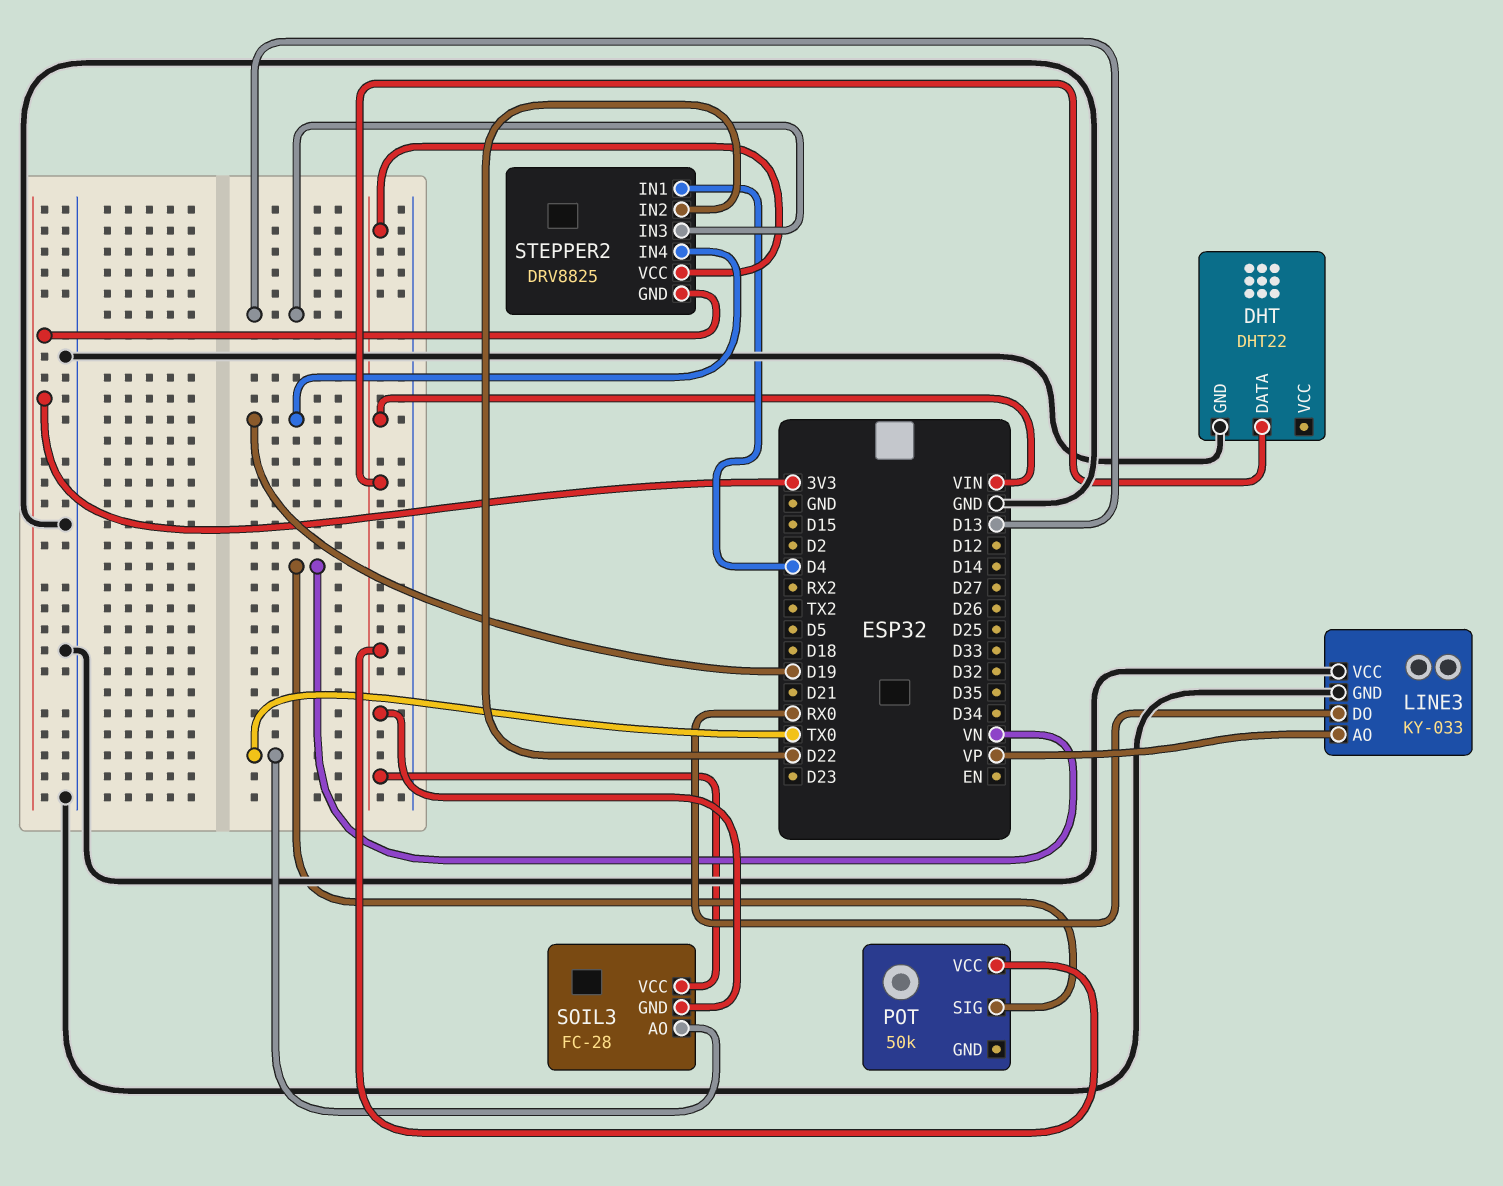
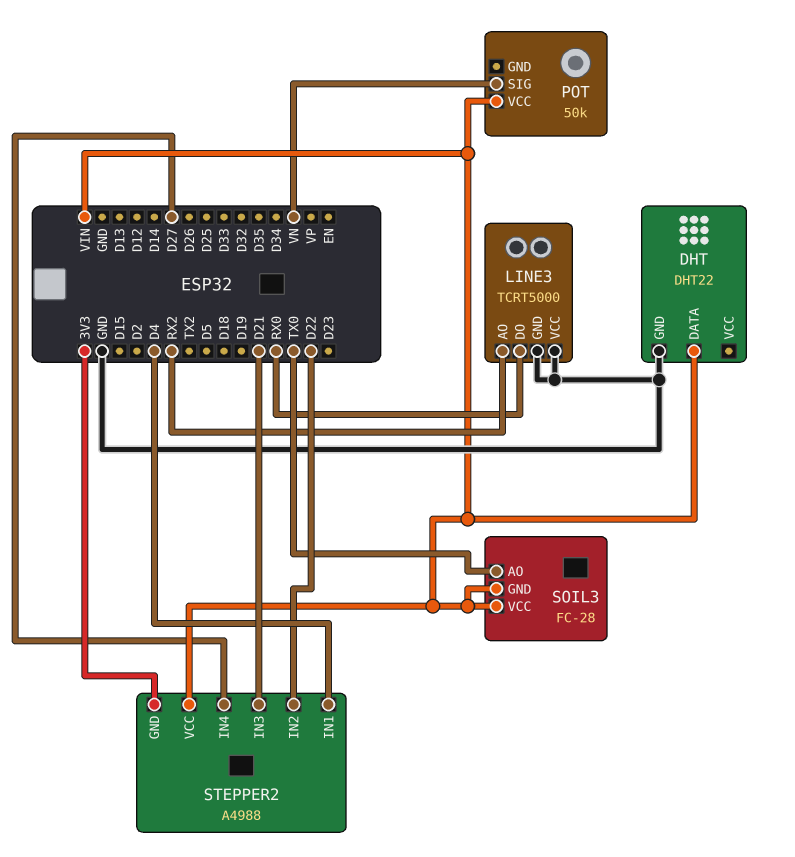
LINE3: KY-033 -> TCRT5000
LINE3 pin AO: VP -> RX2
STEPPER2: DRV8825 -> A4988
STEPPER2 pin IN3: D13 -> D21
STEPPER2 pin IN4: D19 -> D27

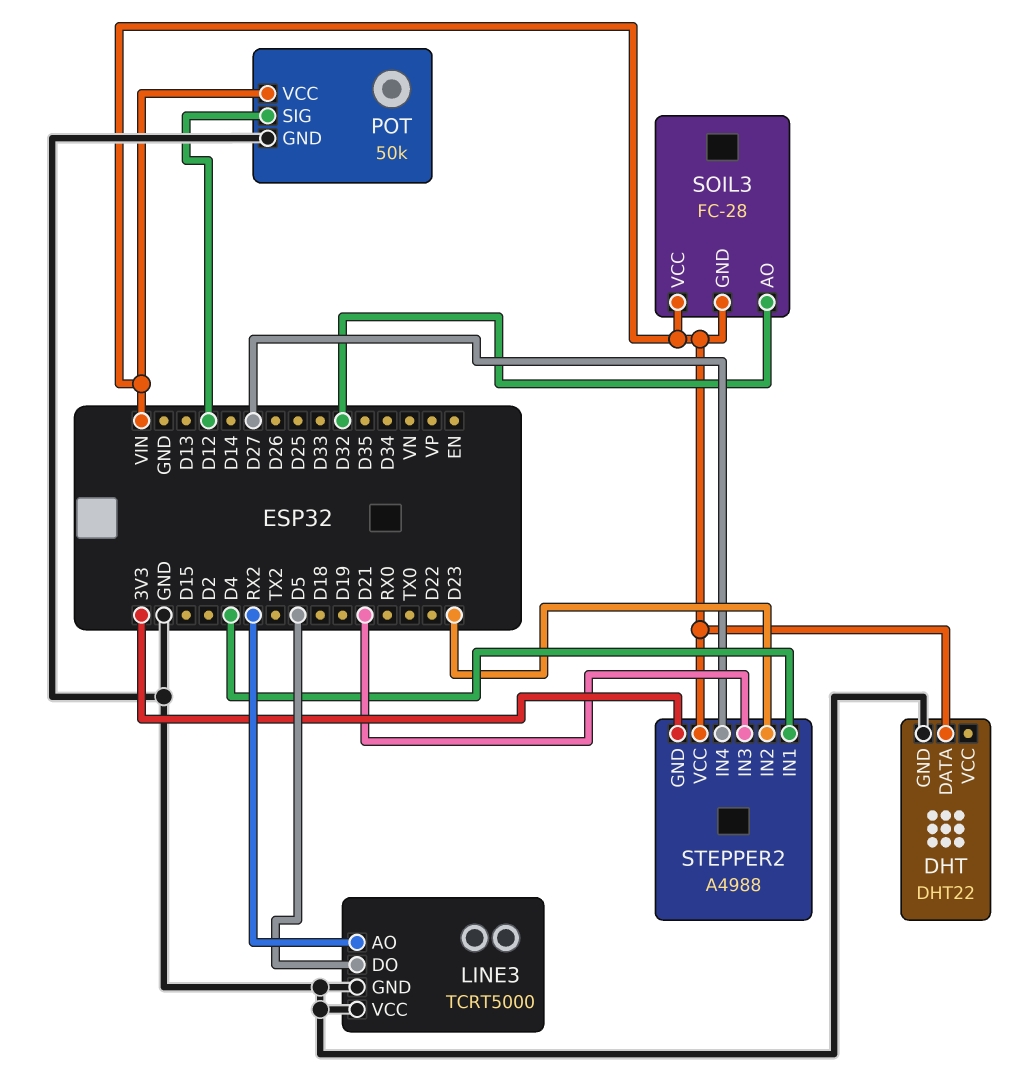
LINE3 pin DO: RX0 -> D5
POT pin GND: none -> GND
POT pin SIG: VN -> D12
SOIL3 pin AO: TX0 -> D32
STEPPER2 pin IN2: D22 -> D23

